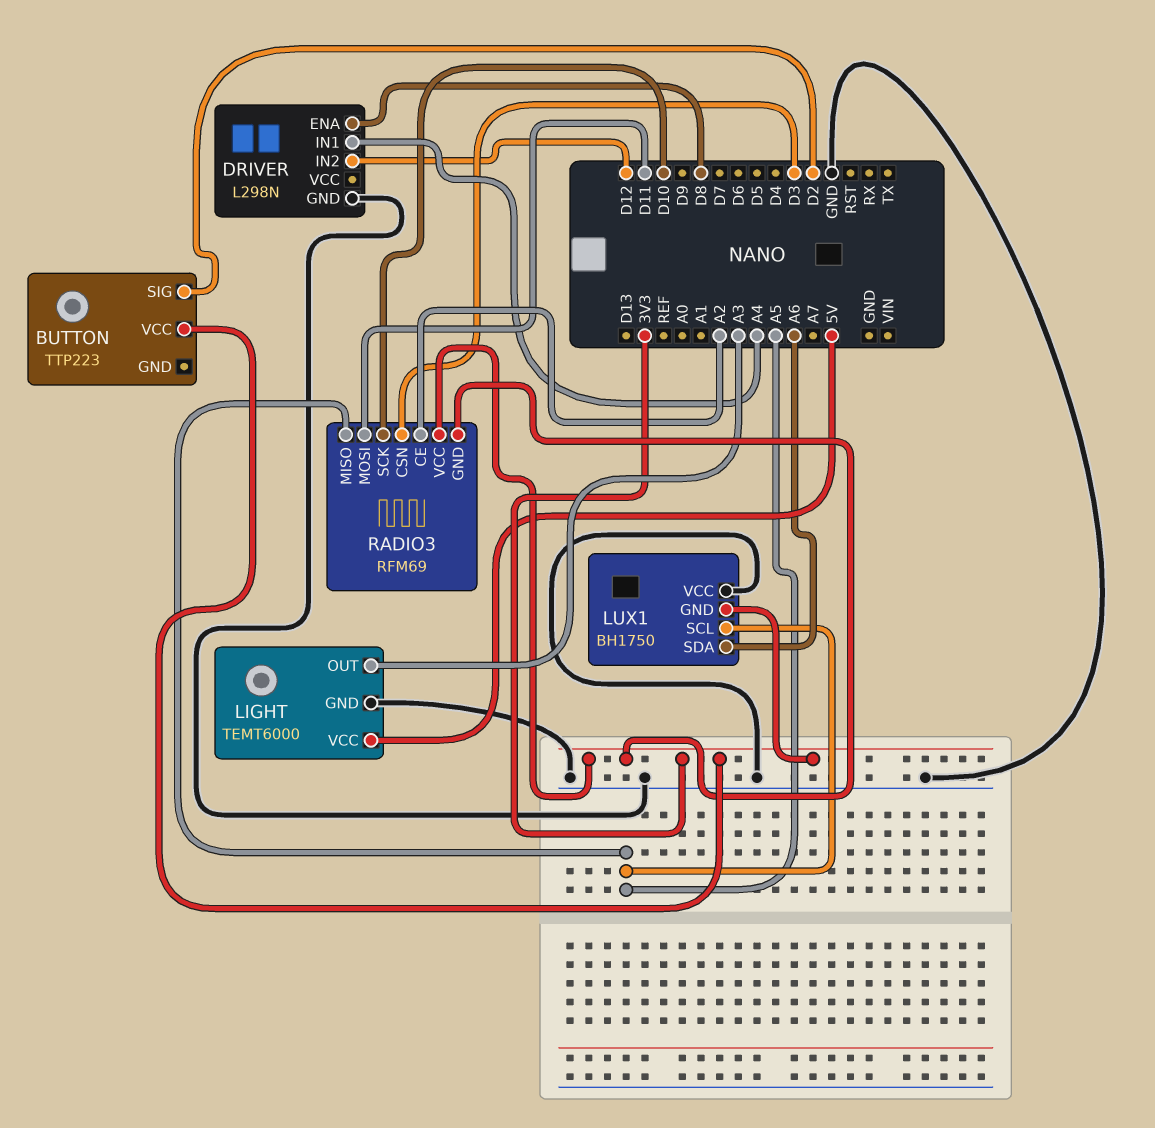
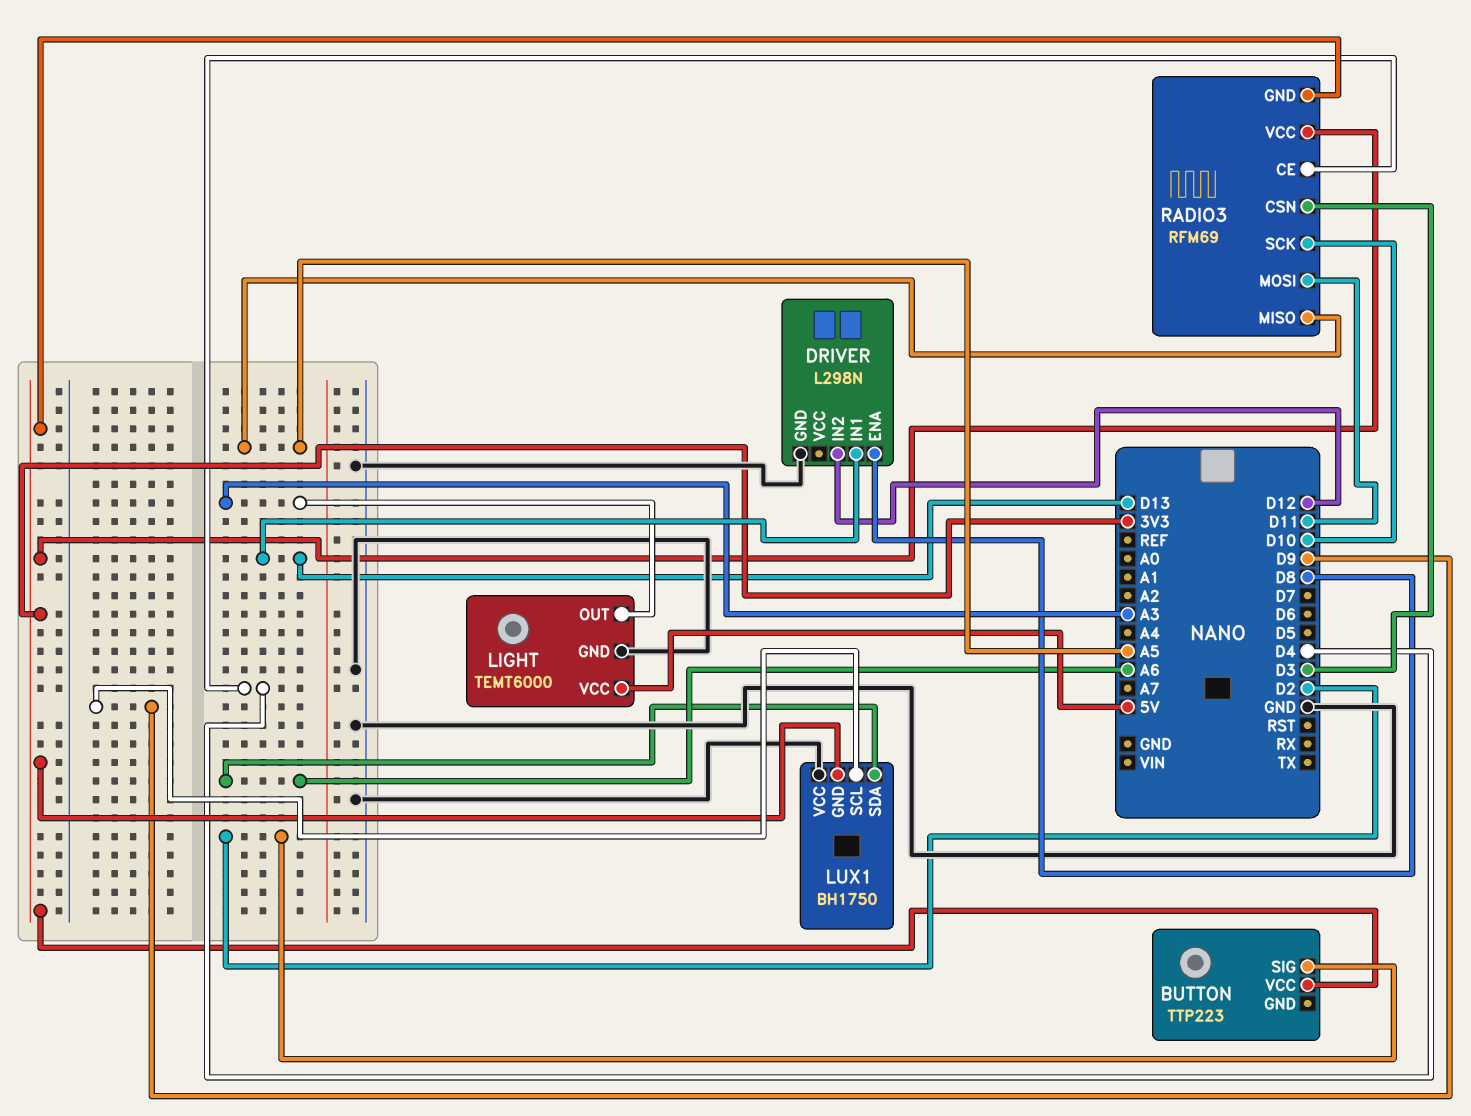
DRIVER pin IN1: A4 -> D13
LUX1 pin SCL: A5 -> D9
RADIO3 pin CE: A2 -> D4

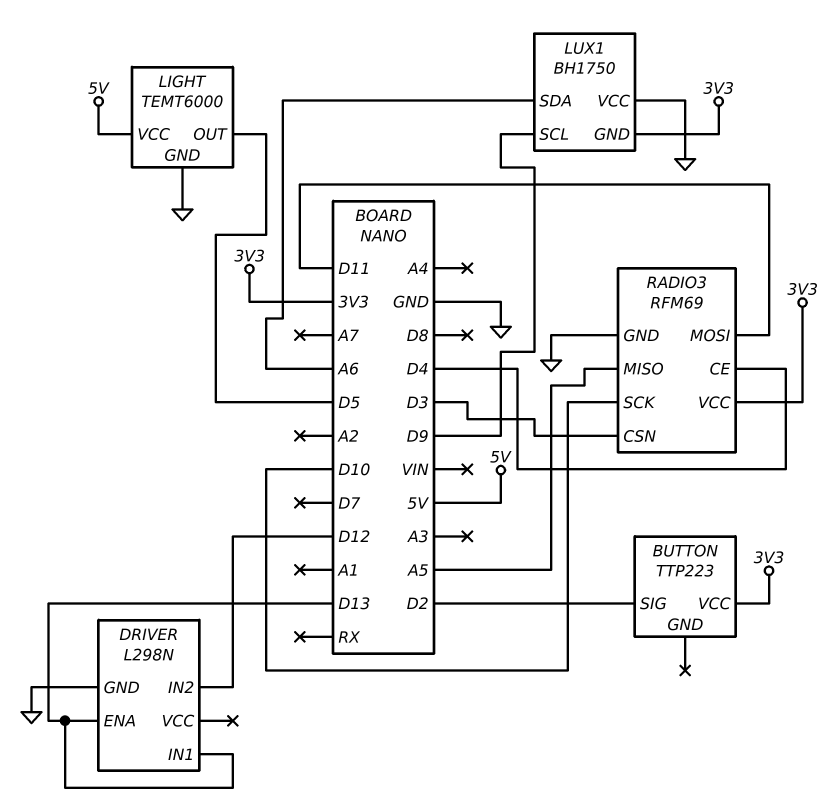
DRIVER pin ENA: D8 -> D13
LIGHT pin OUT: A3 -> D5
RADIO3 pin GND: 3V3 -> GND

